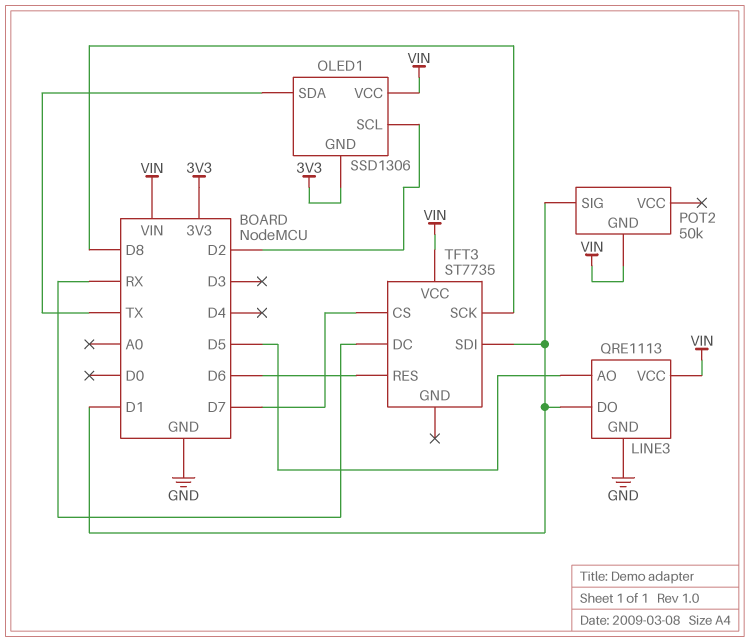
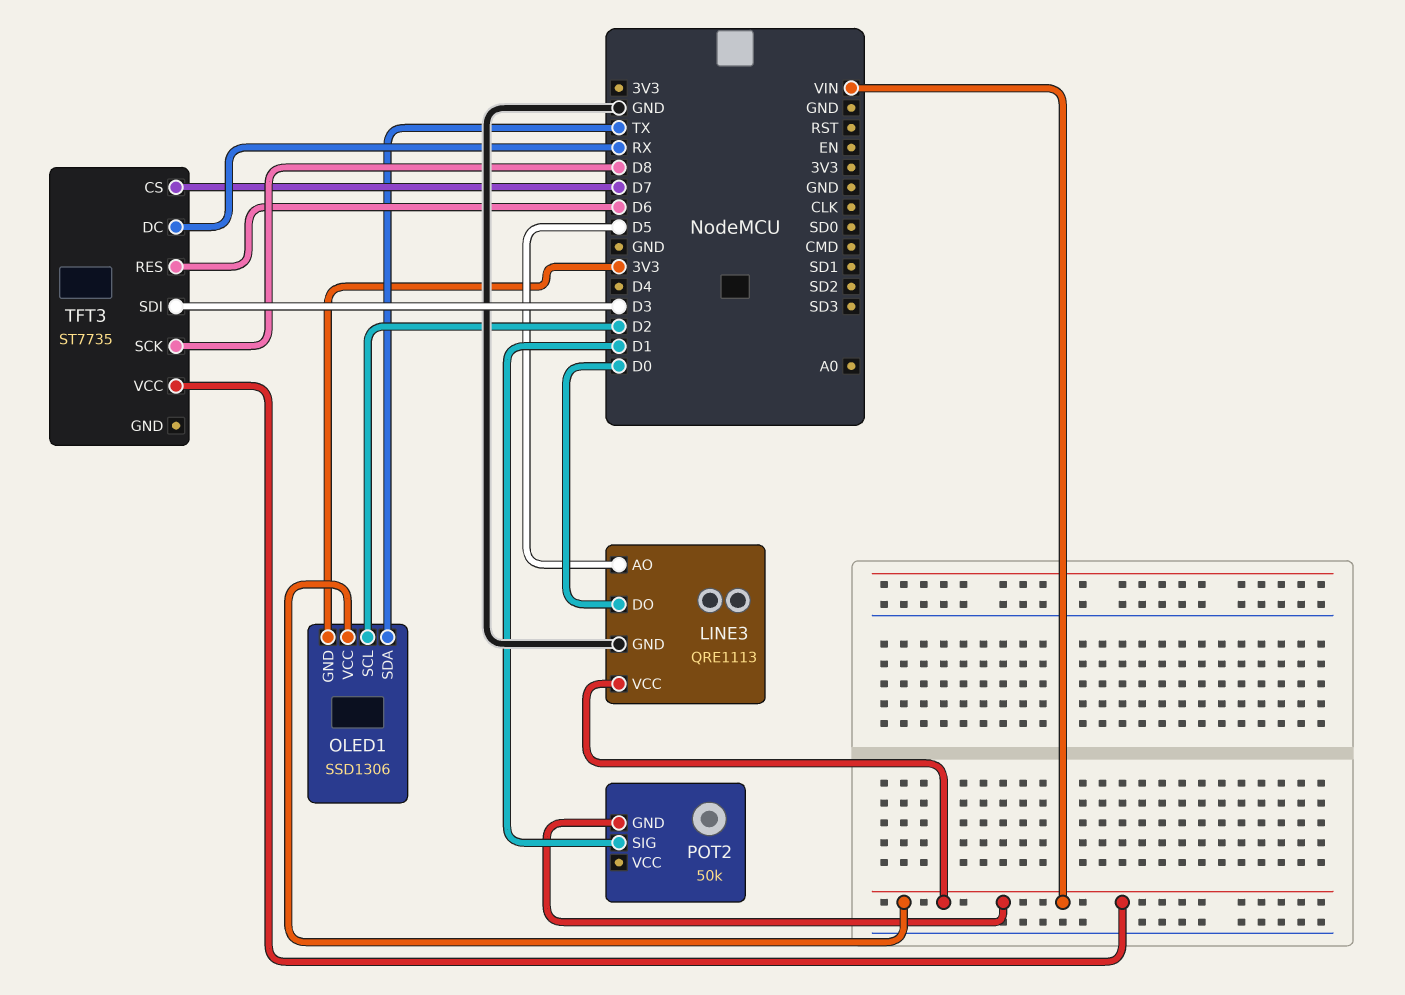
LINE3 pin DO: D1 -> D0
TFT3 pin SDI: D1 -> D3

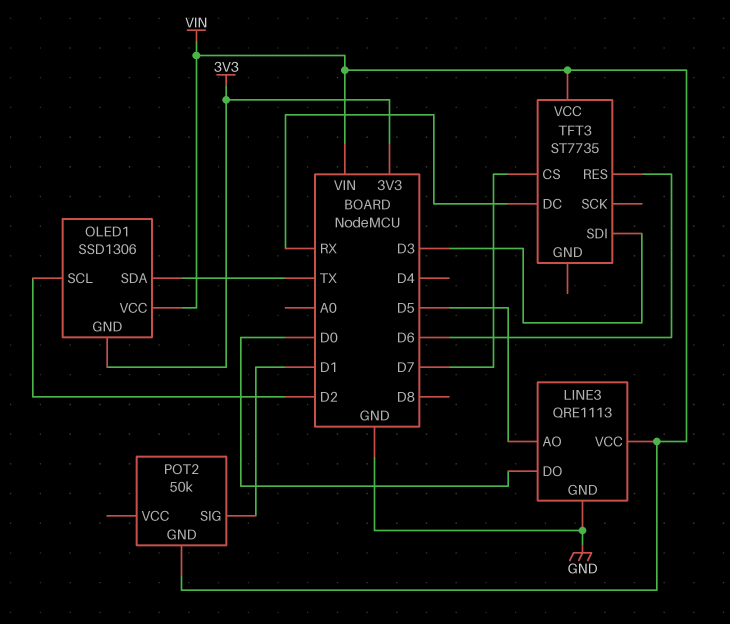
TFT3 pin SCK: D8 -> none

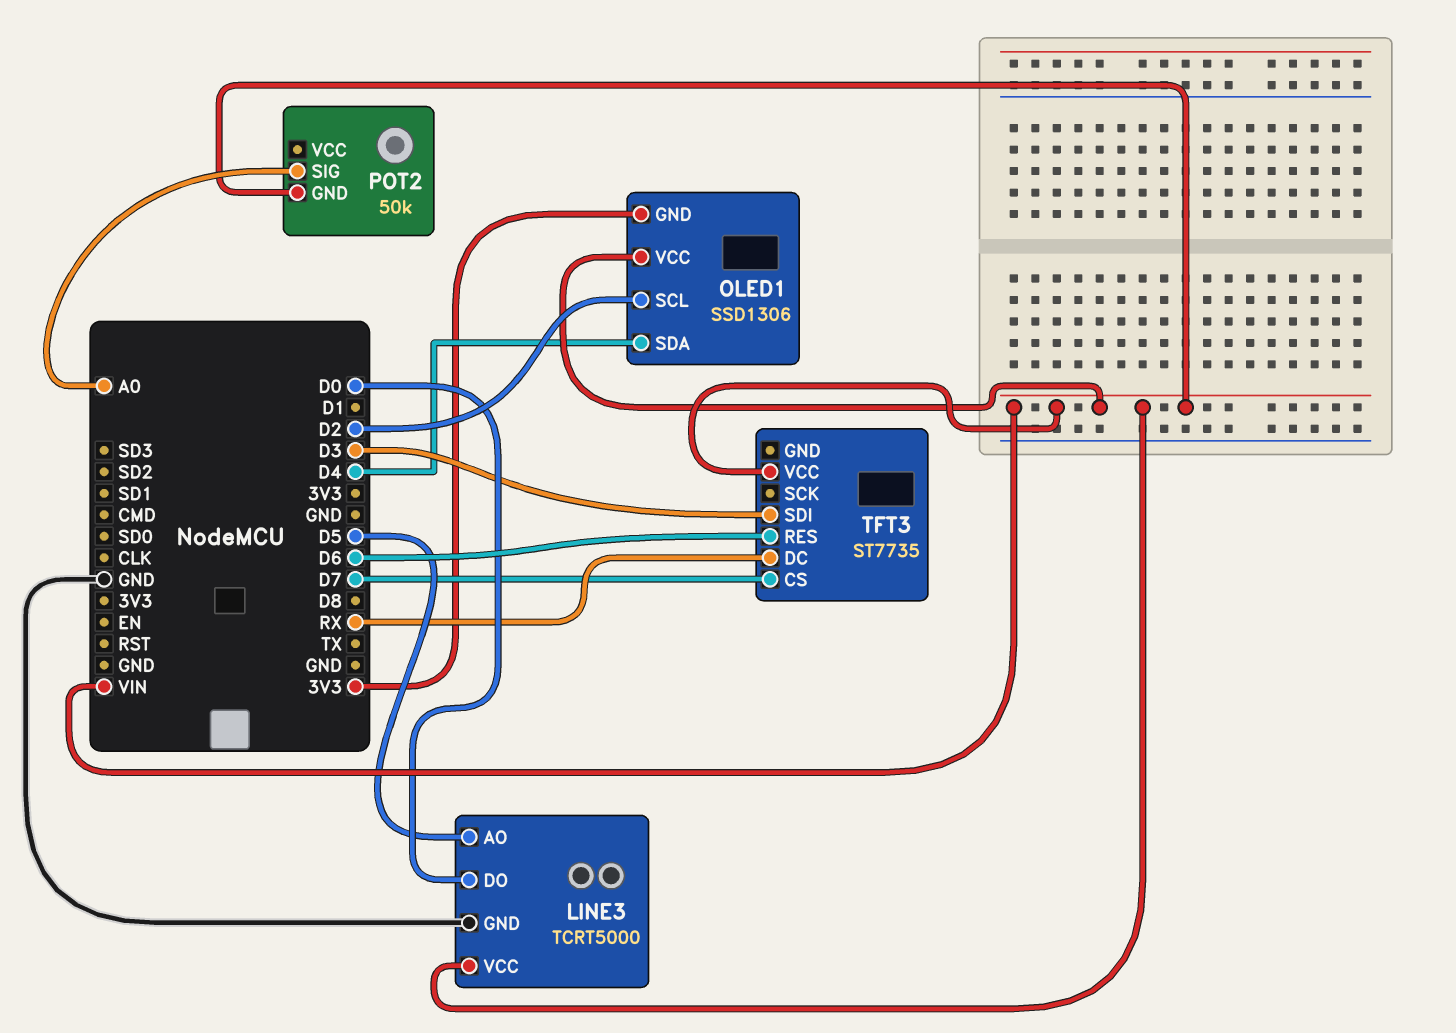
LINE3: QRE1113 -> TCRT5000
OLED1 pin SDA: TX -> D4
POT2 pin SIG: D1 -> A0

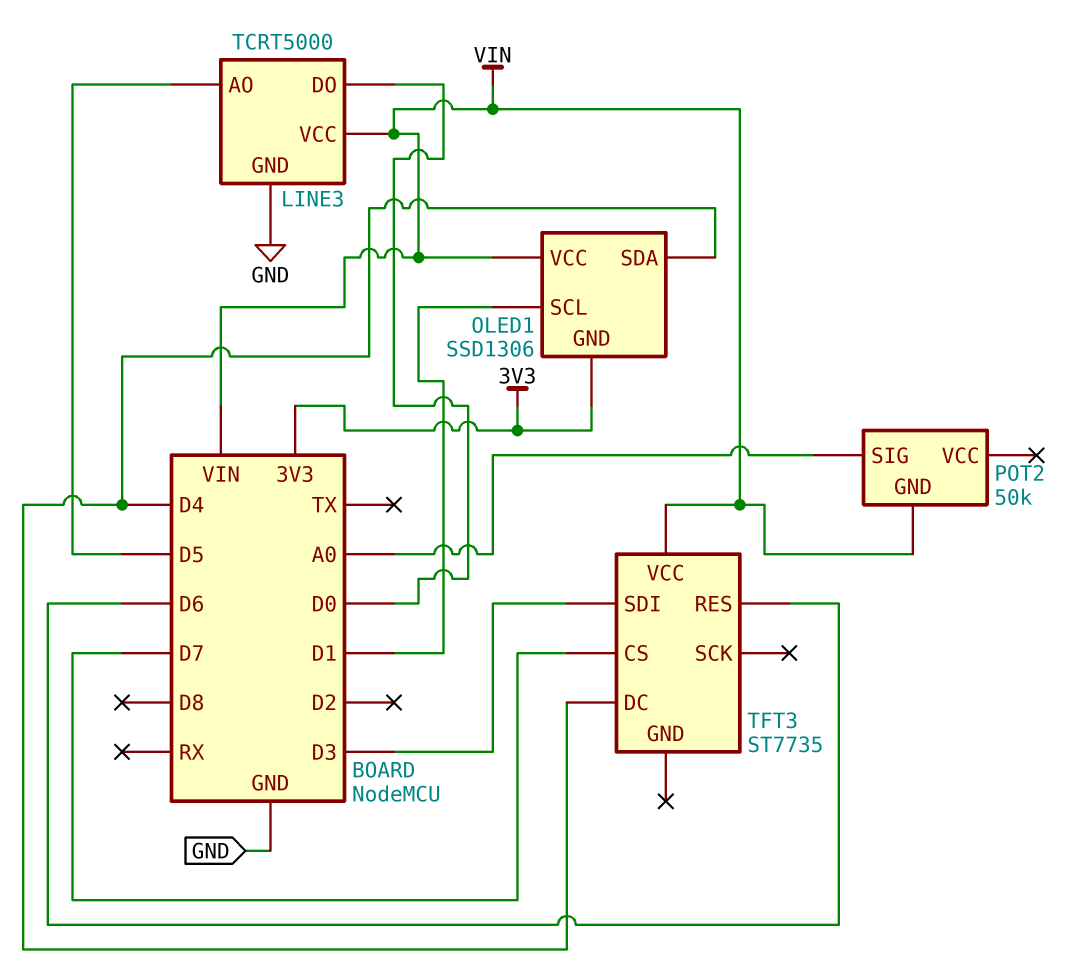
OLED1 pin SCL: D2 -> D1
TFT3 pin DC: RX -> D4

